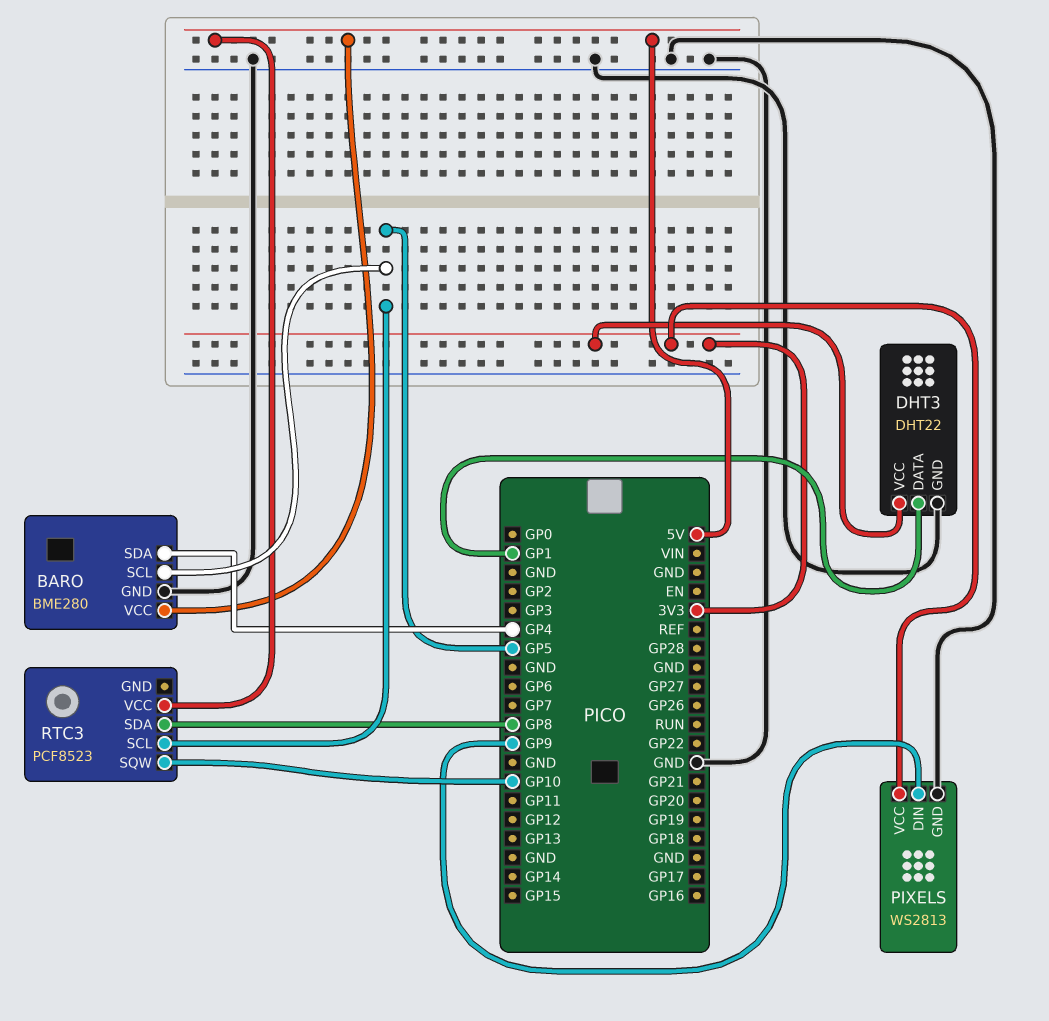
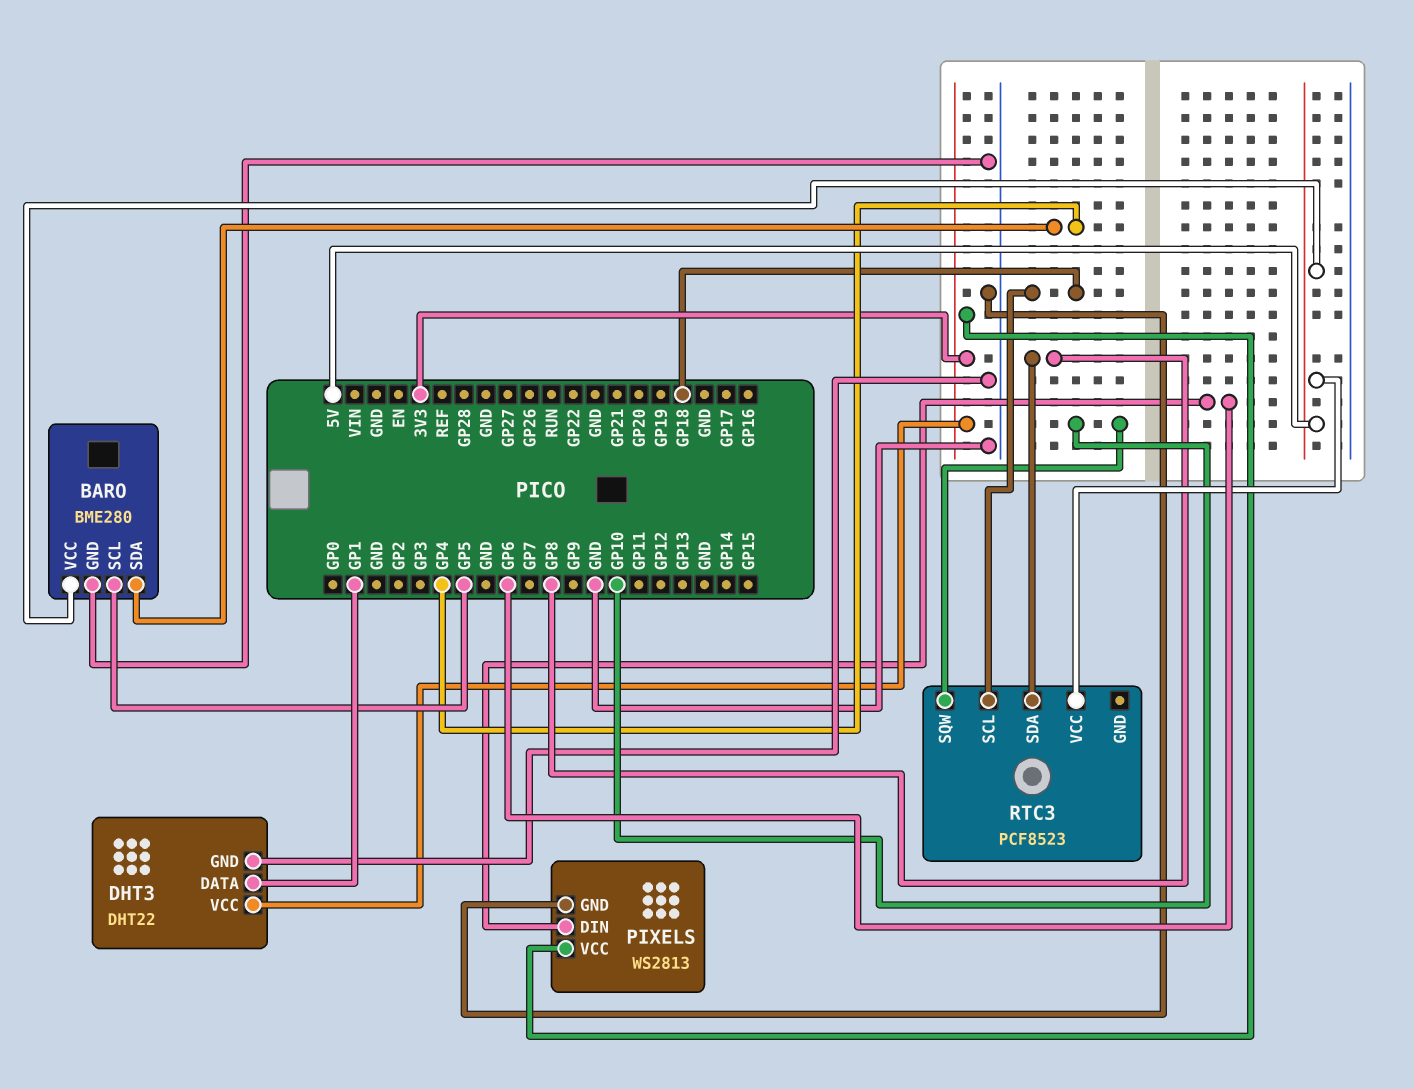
PIXELS pin DIN: GP9 -> GP6
RTC3 pin SCL: GP5 -> GP18

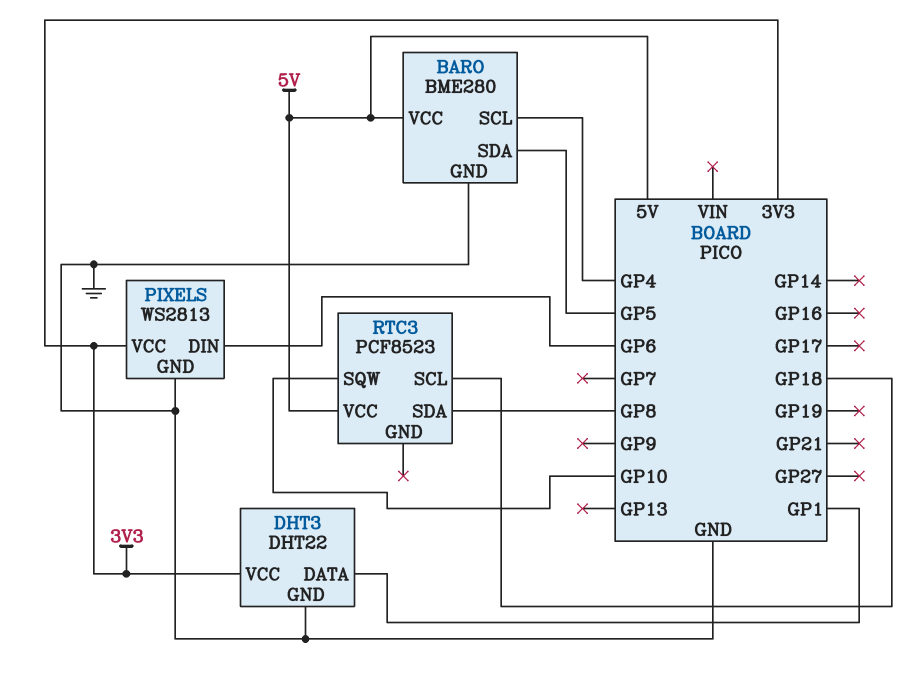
BARO pin SCL: GP5 -> GP4
BARO pin SDA: GP4 -> GP5

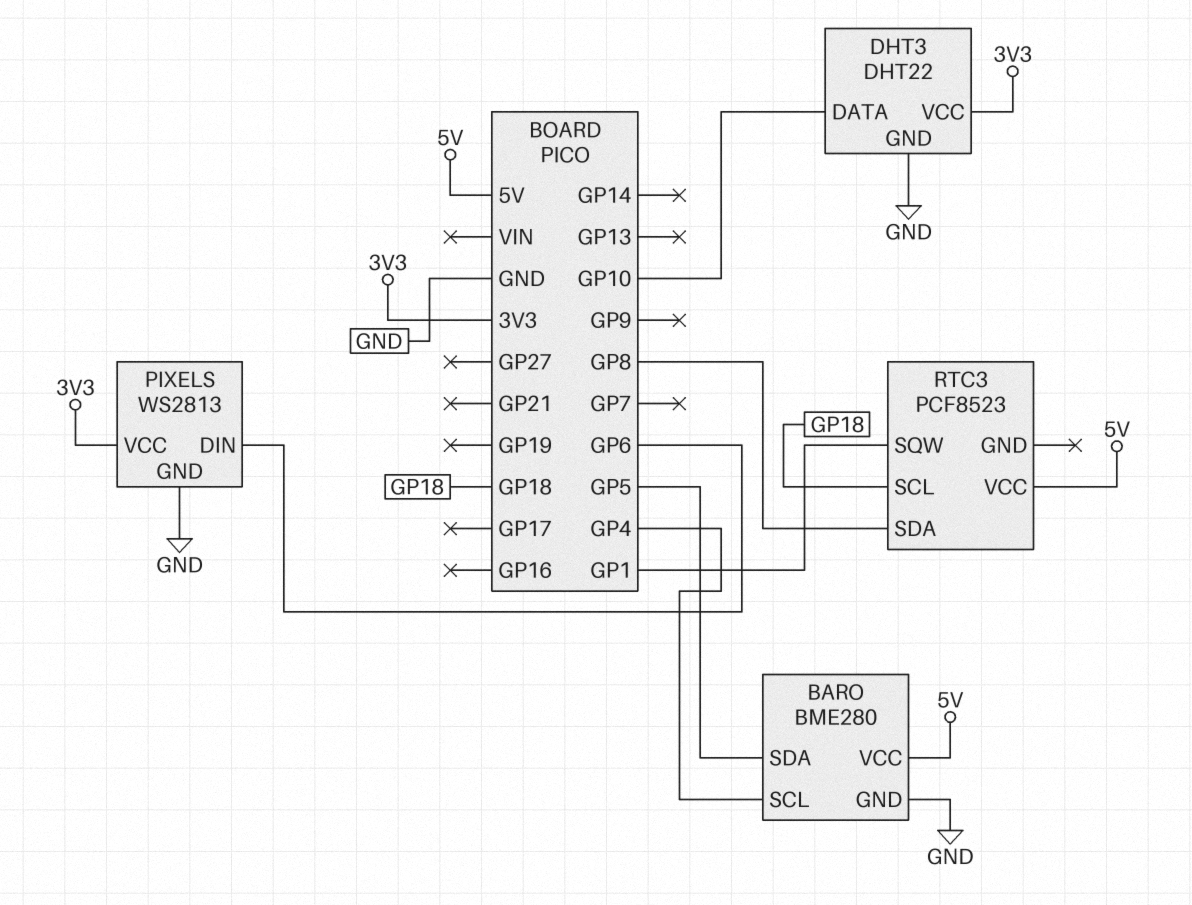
DHT3 pin DATA: GP1 -> GP10
RTC3 pin SQW: GP10 -> GP1

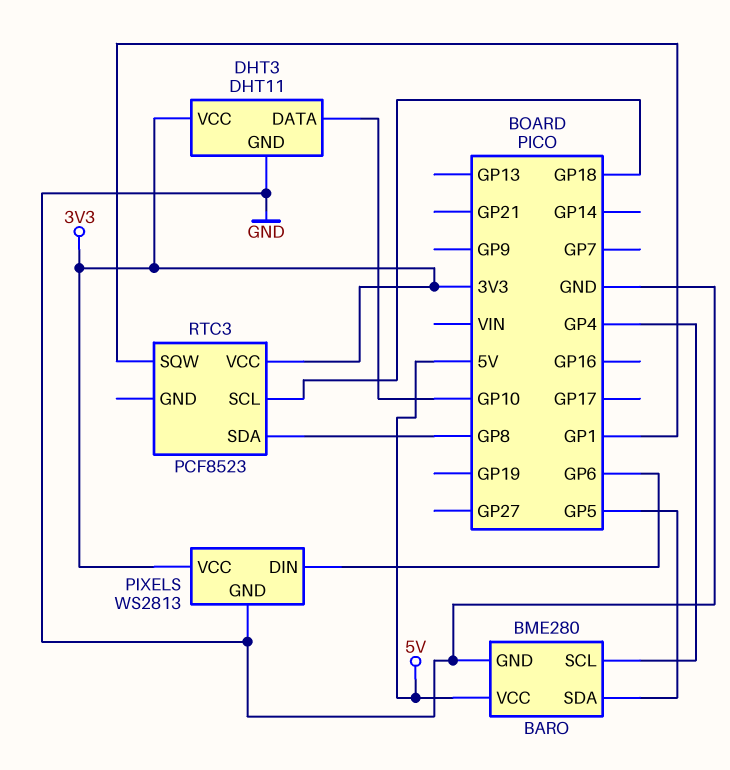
DHT3: DHT22 -> DHT11
RTC3 pin VCC: 5V -> 3V3

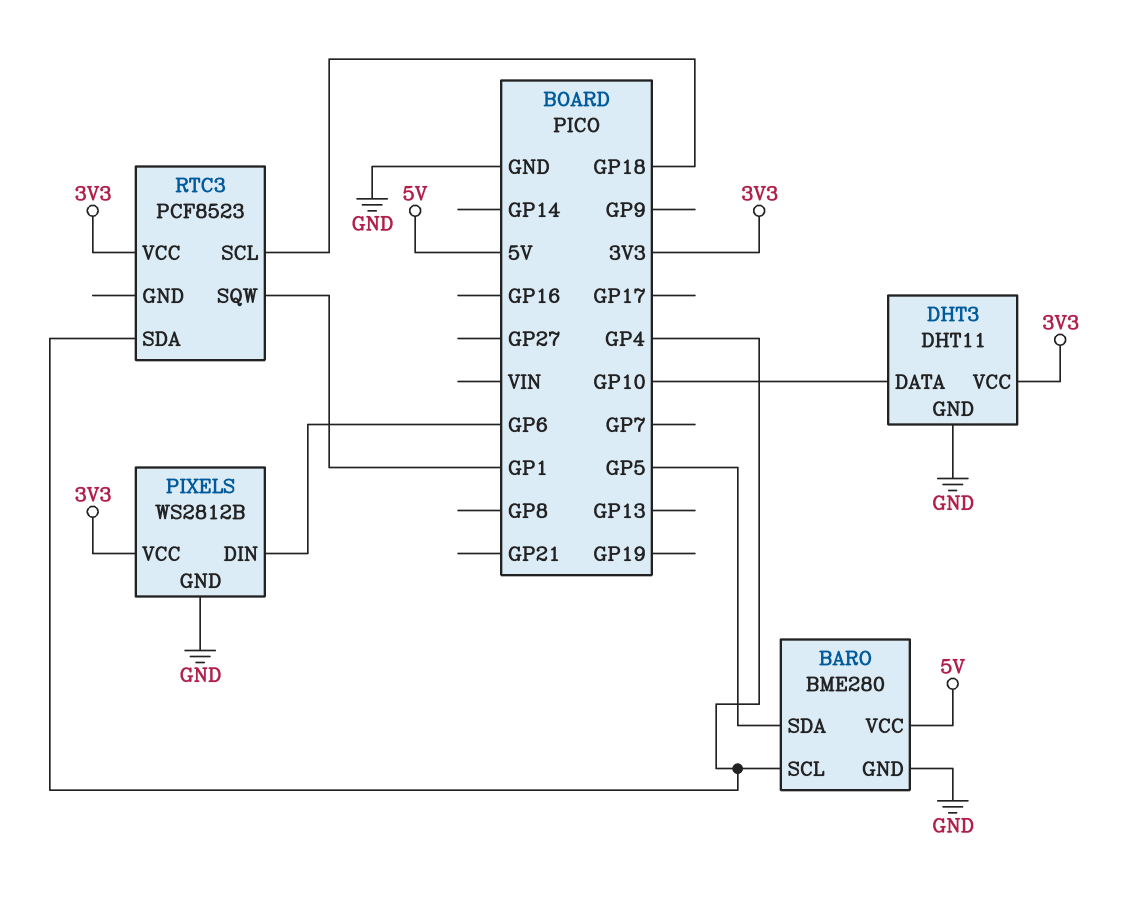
PIXELS: WS2813 -> WS2812B
RTC3 pin SDA: GP8 -> GP4

